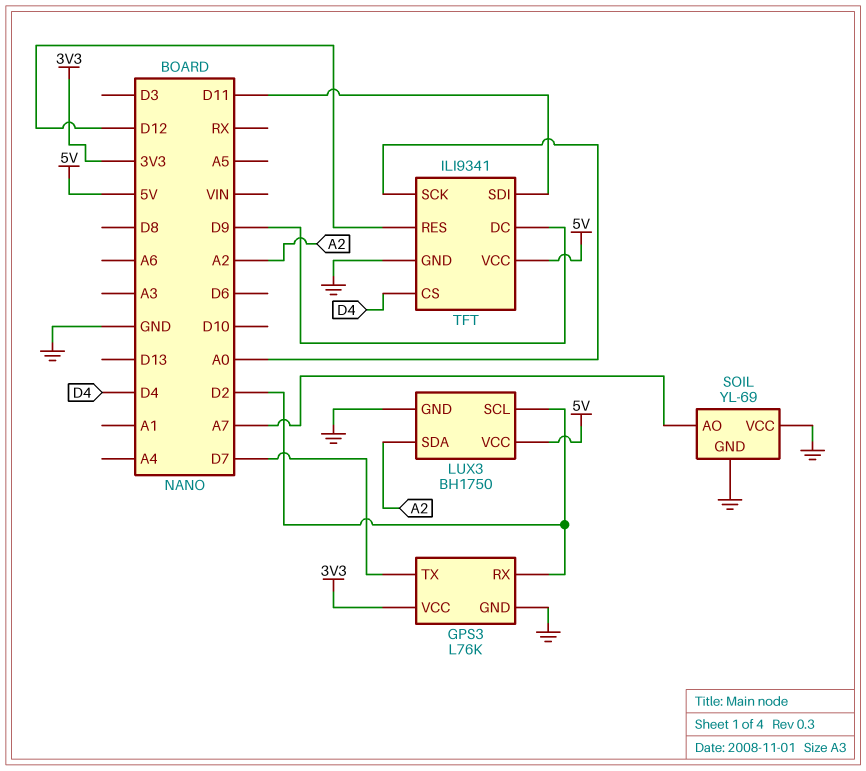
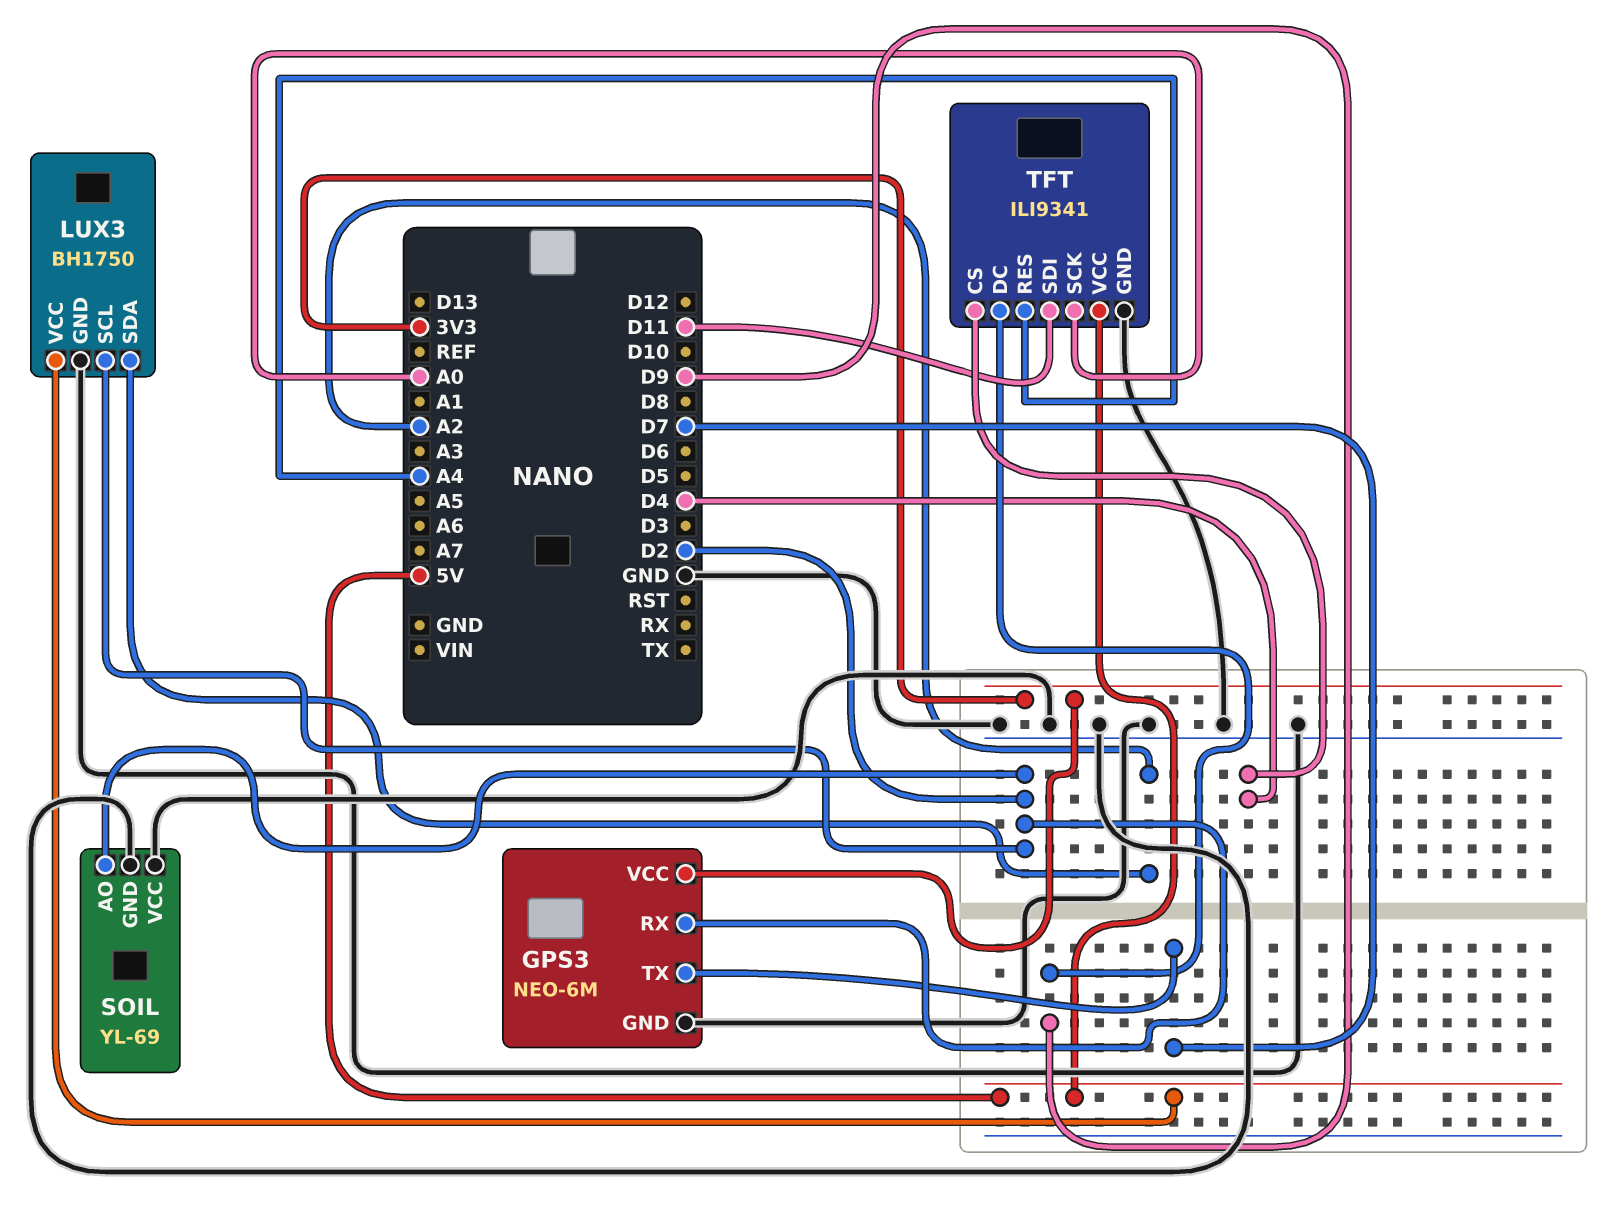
GPS3: L76K -> NEO-6M
SOIL pin AO: A7 -> D2
TFT pin RES: D12 -> A4

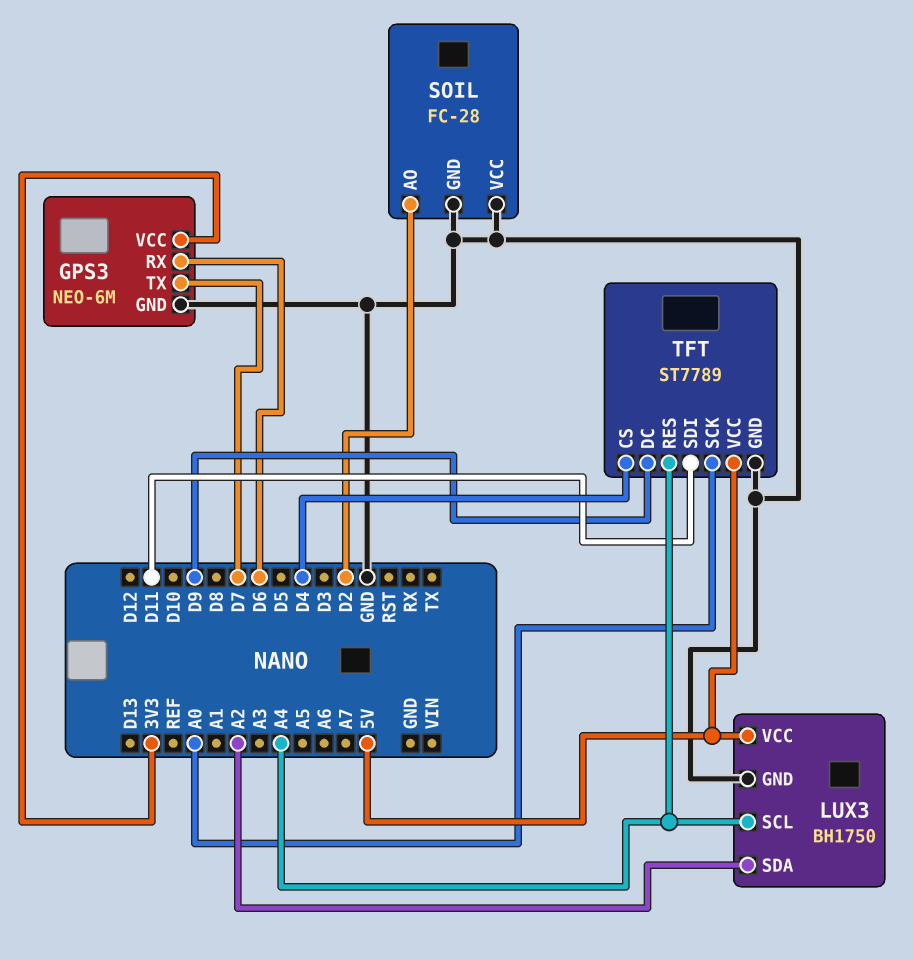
GPS3 pin RX: D2 -> D6
LUX3 pin SCL: D2 -> A4
SOIL: YL-69 -> FC-28
TFT: ILI9341 -> ST7789

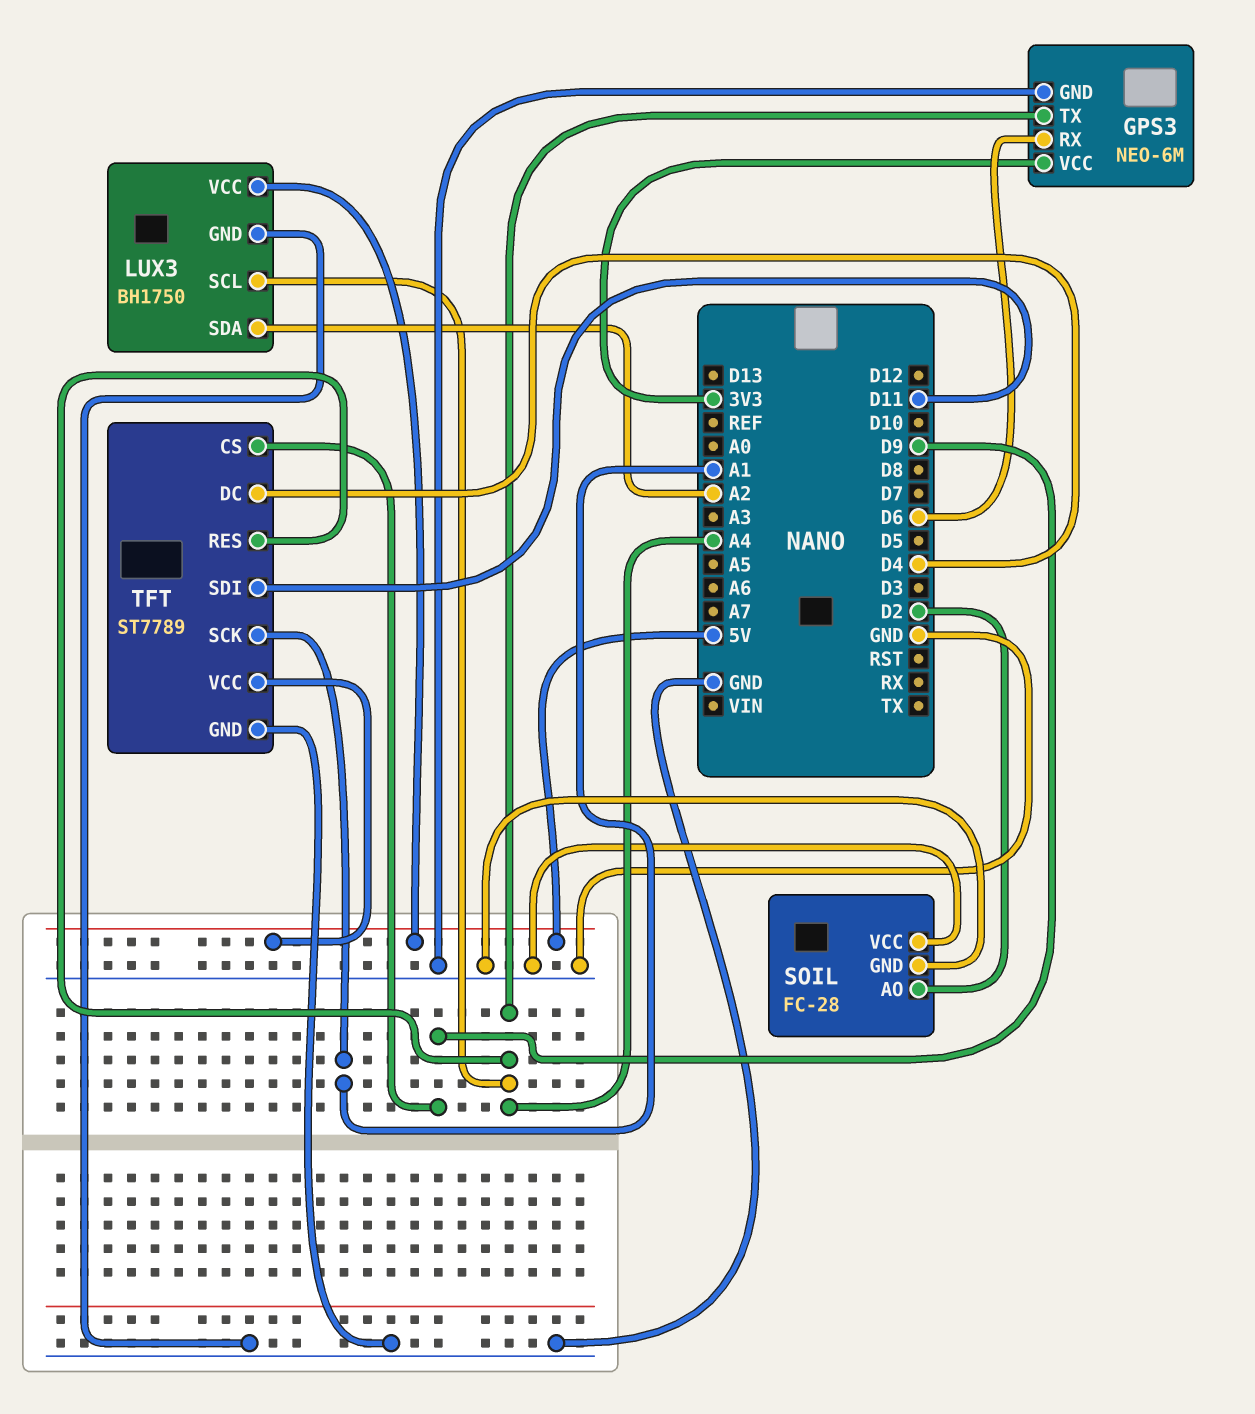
GPS3 pin TX: D7 -> A4
TFT pin CS: D4 -> D9
TFT pin DC: D9 -> D4
TFT pin SCK: A0 -> A1

